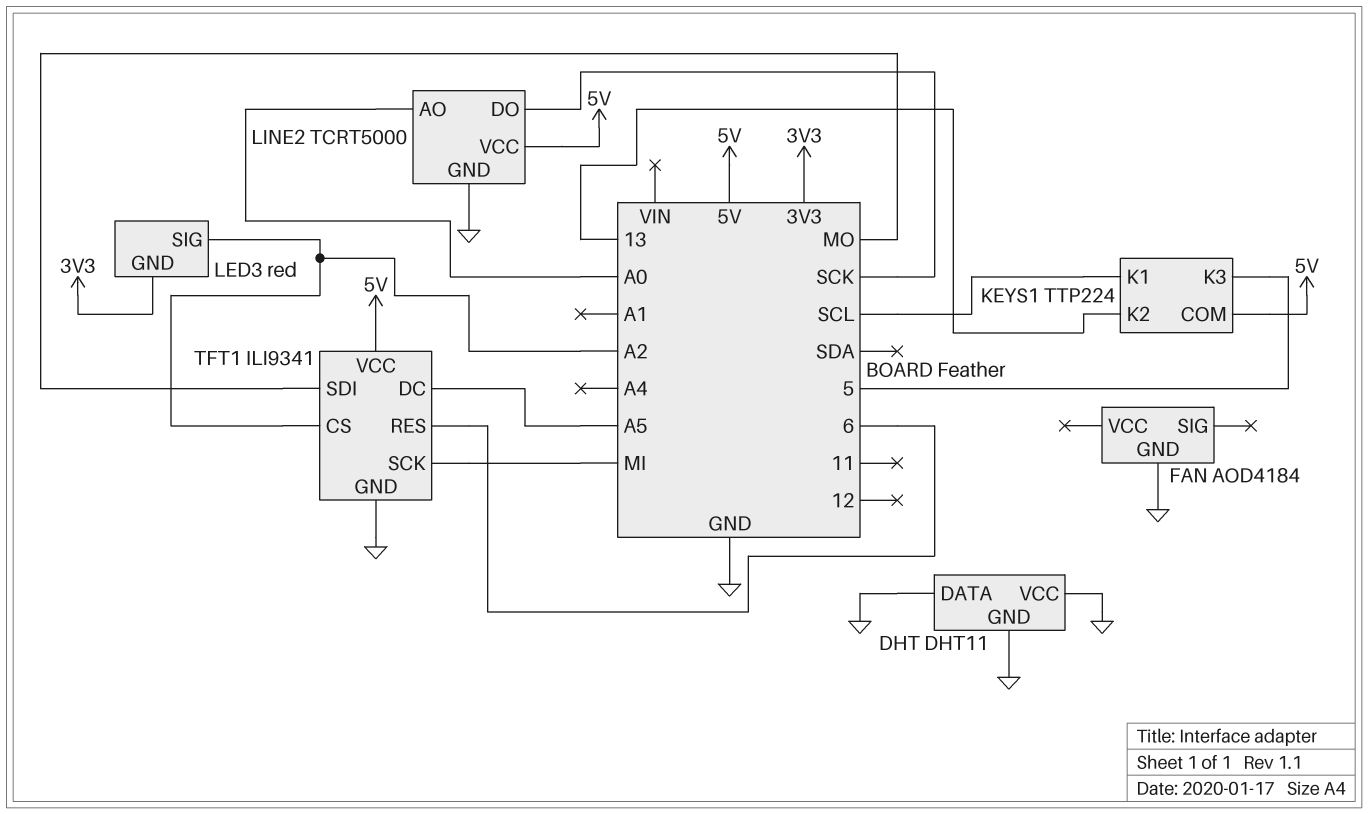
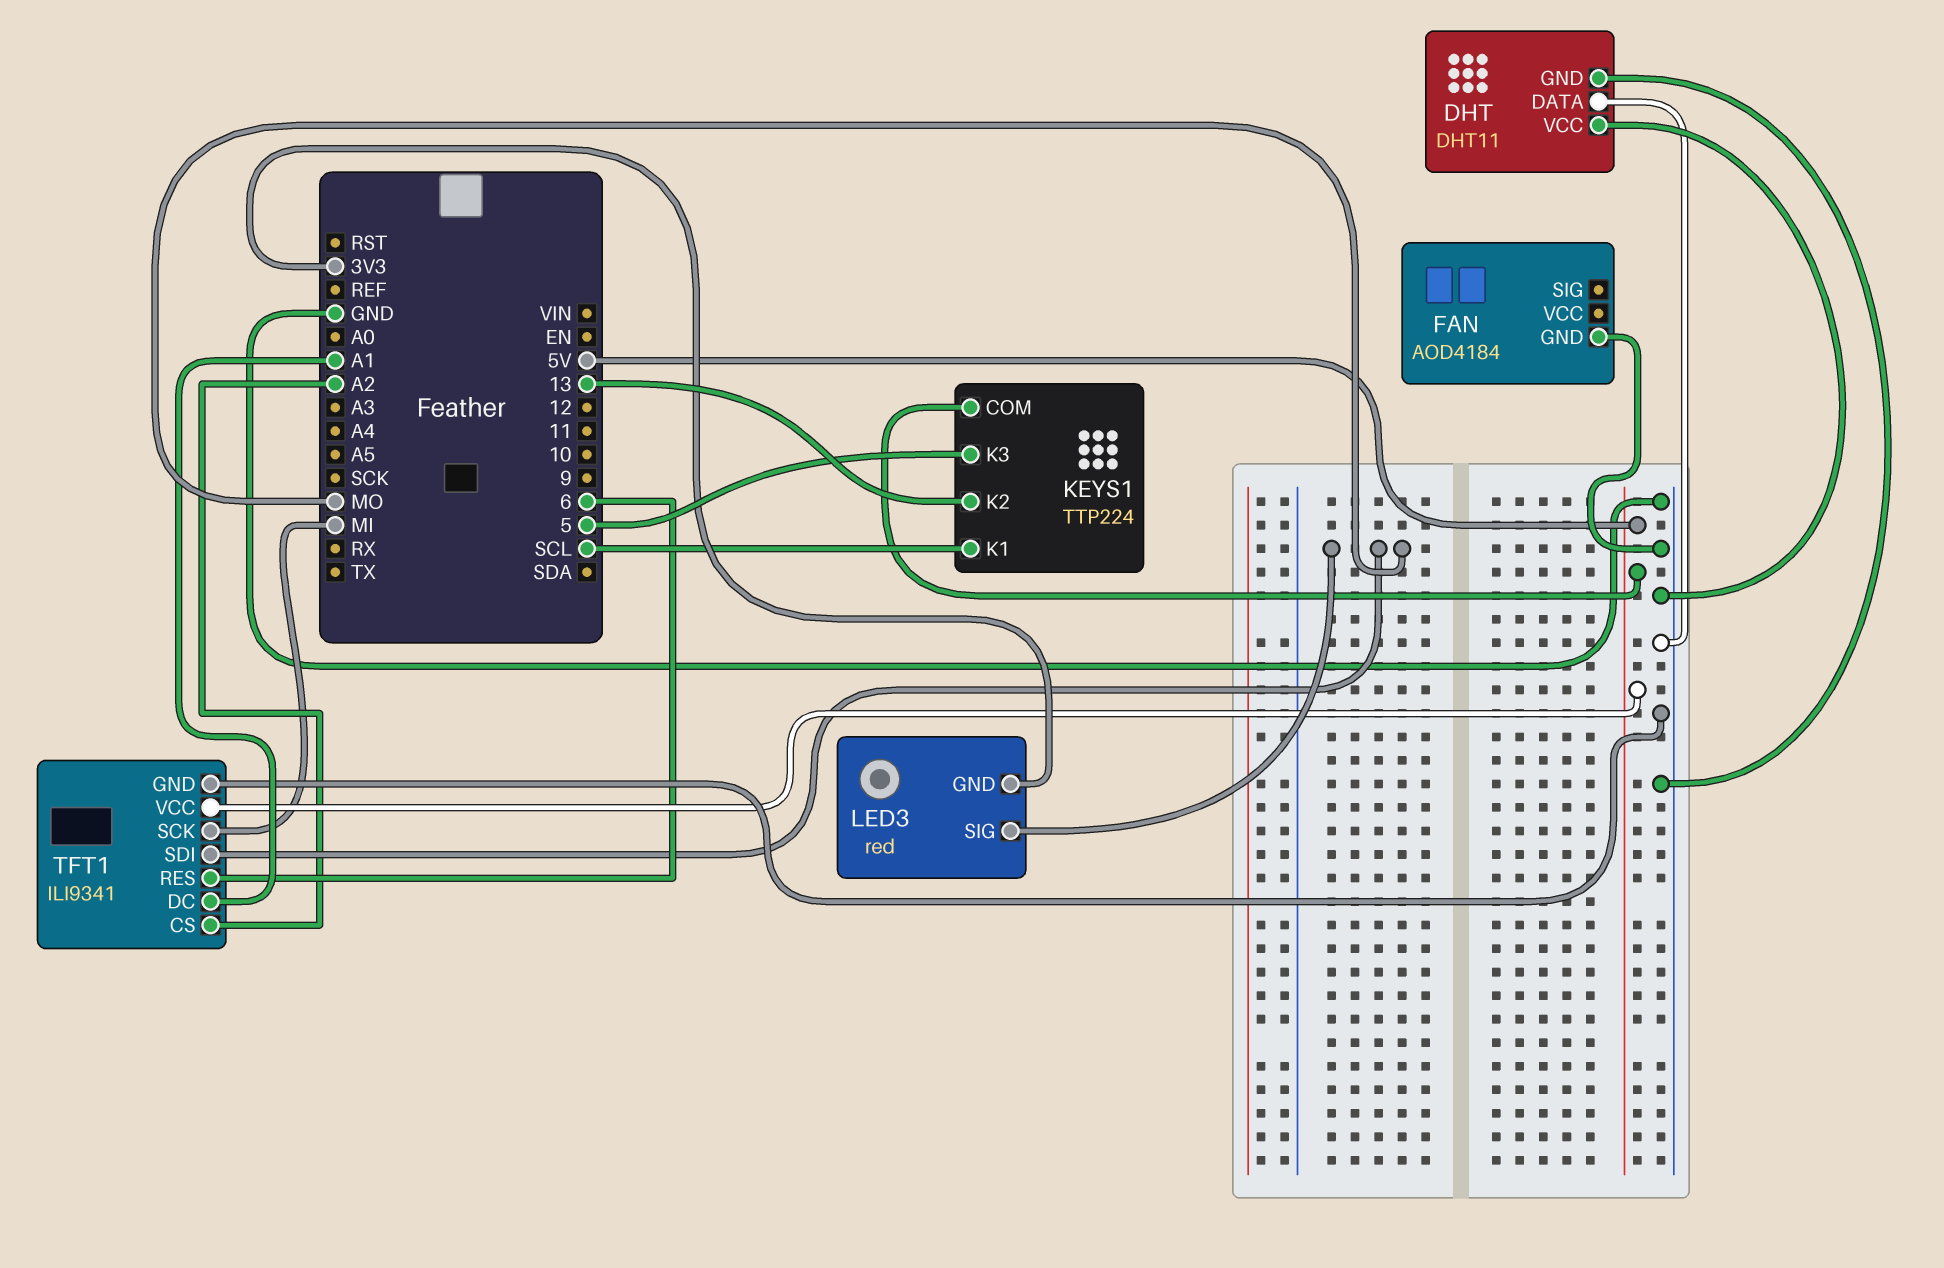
LED3 pin SIG: A2 -> MO
LINE2: TCRT5000 -> none
LINE2 pin AO: A0 -> none
LINE2 pin DO: SCK -> none
LINE2 pin GND: GND -> none
LINE2 pin VCC: 5V -> none
TFT1 pin DC: A5 -> A1

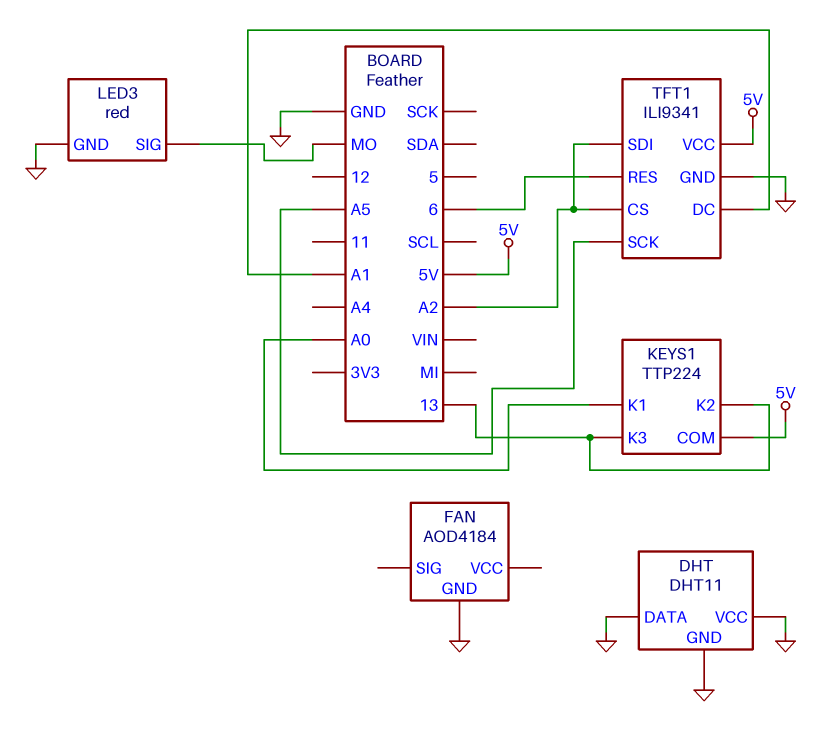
KEYS1 pin K1: SCL -> A0
KEYS1 pin K3: 5 -> 13
LED3 pin GND: 3V3 -> GND
TFT1 pin SCK: MI -> A5
TFT1 pin SDI: MO -> A2

